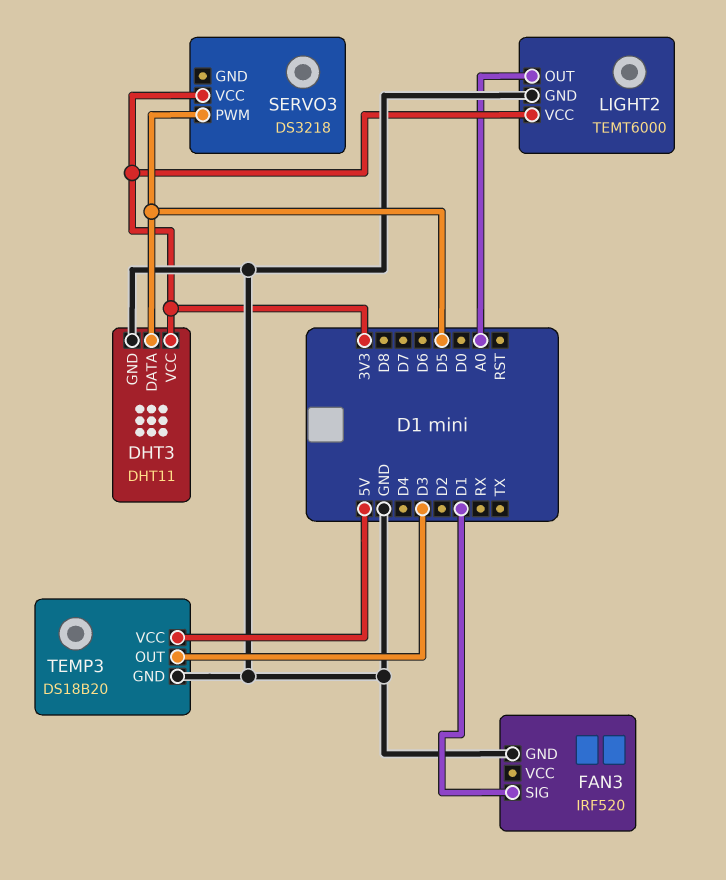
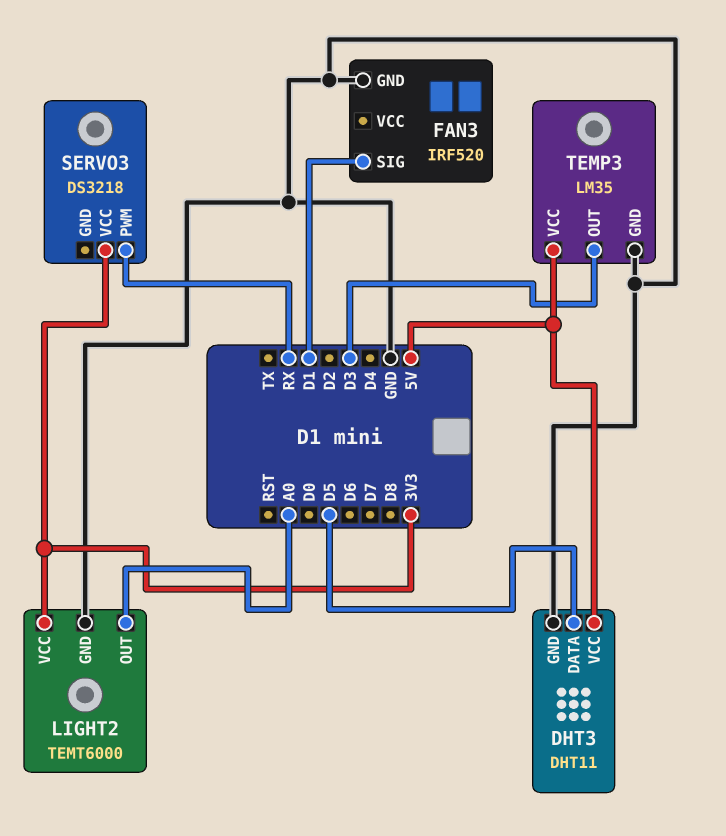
DHT3 pin VCC: 3V3 -> 5V
SERVO3 pin PWM: D5 -> RX
TEMP3: DS18B20 -> LM35

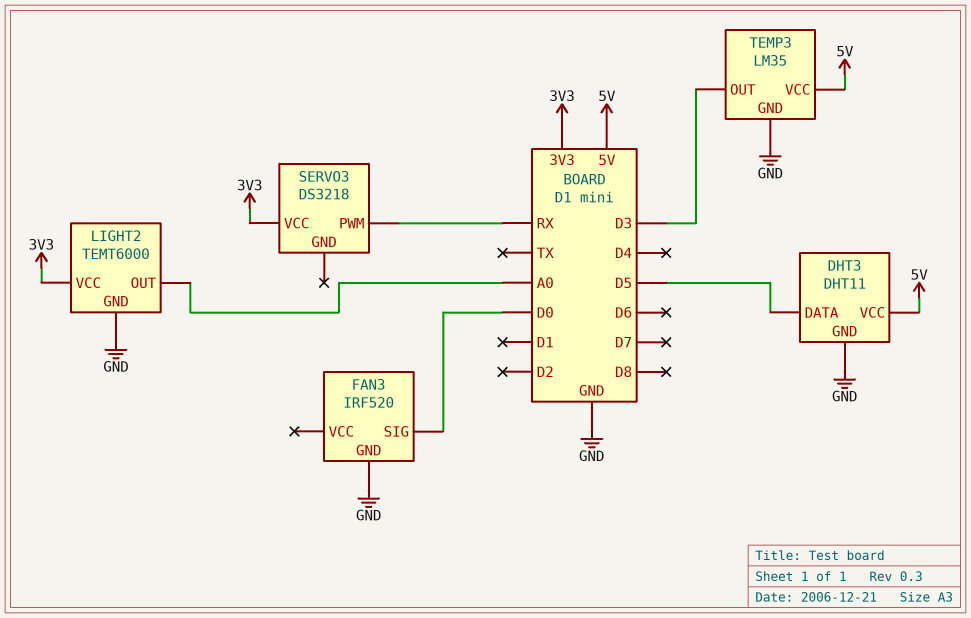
FAN3 pin SIG: D1 -> D0

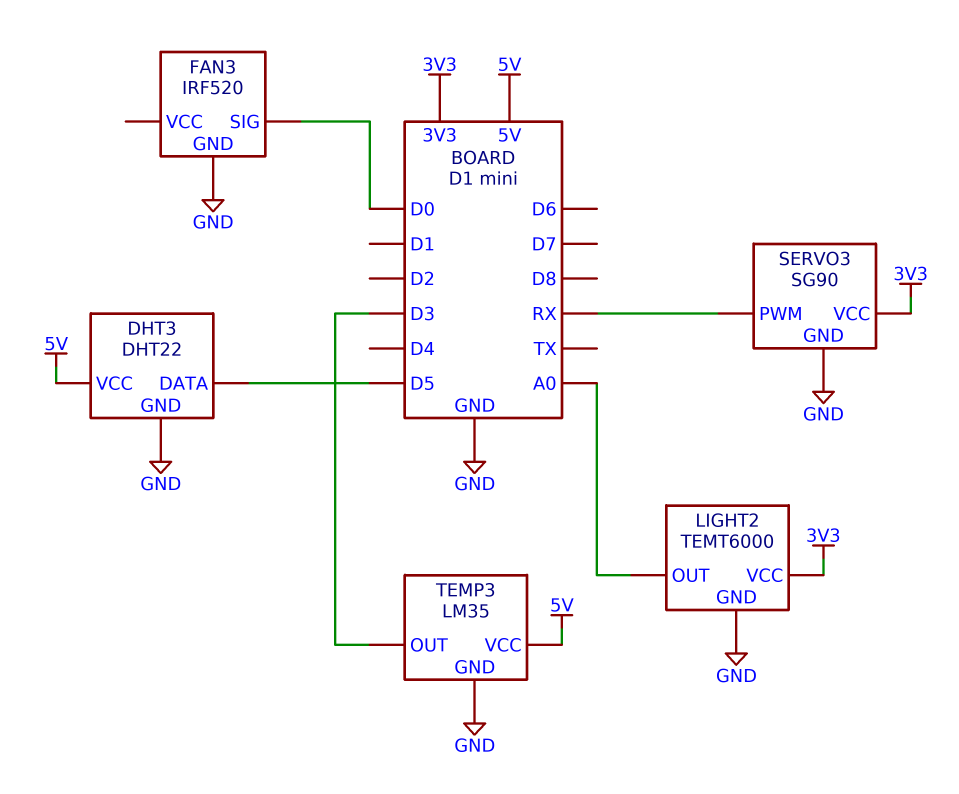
DHT3: DHT11 -> DHT22
SERVO3: DS3218 -> SG90
SERVO3 pin GND: none -> GND

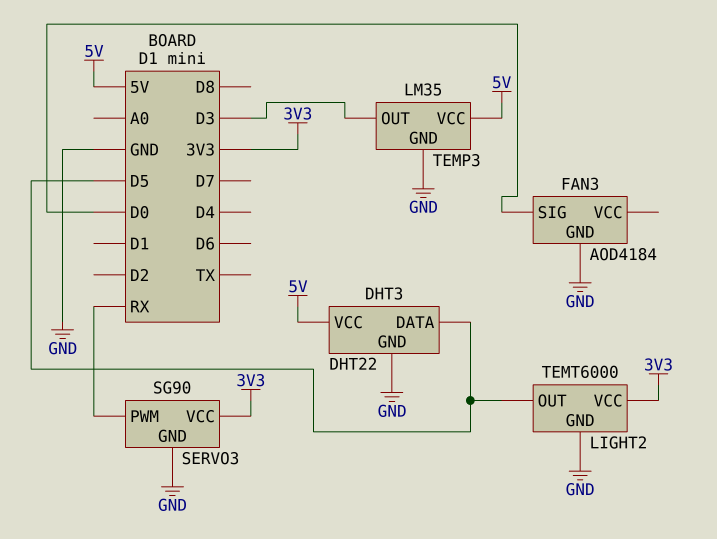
FAN3: IRF520 -> AOD4184
LIGHT2 pin OUT: A0 -> D5

